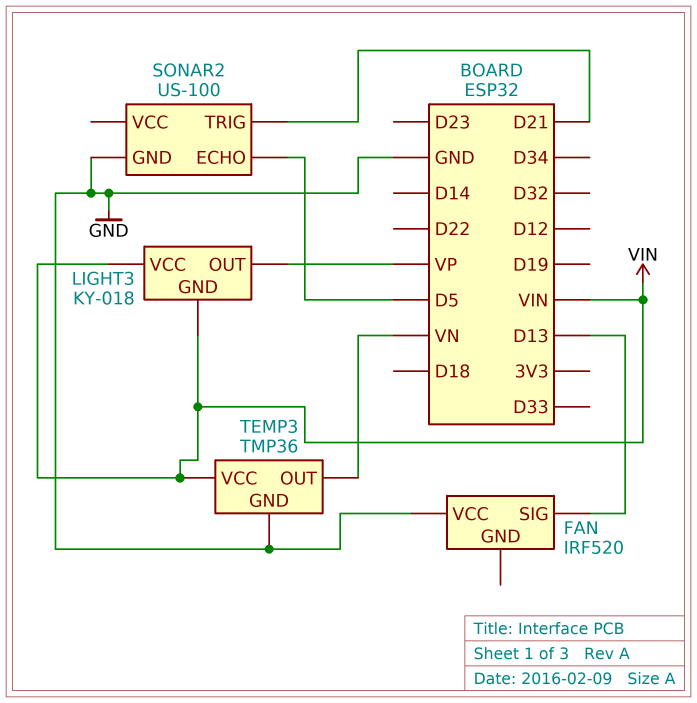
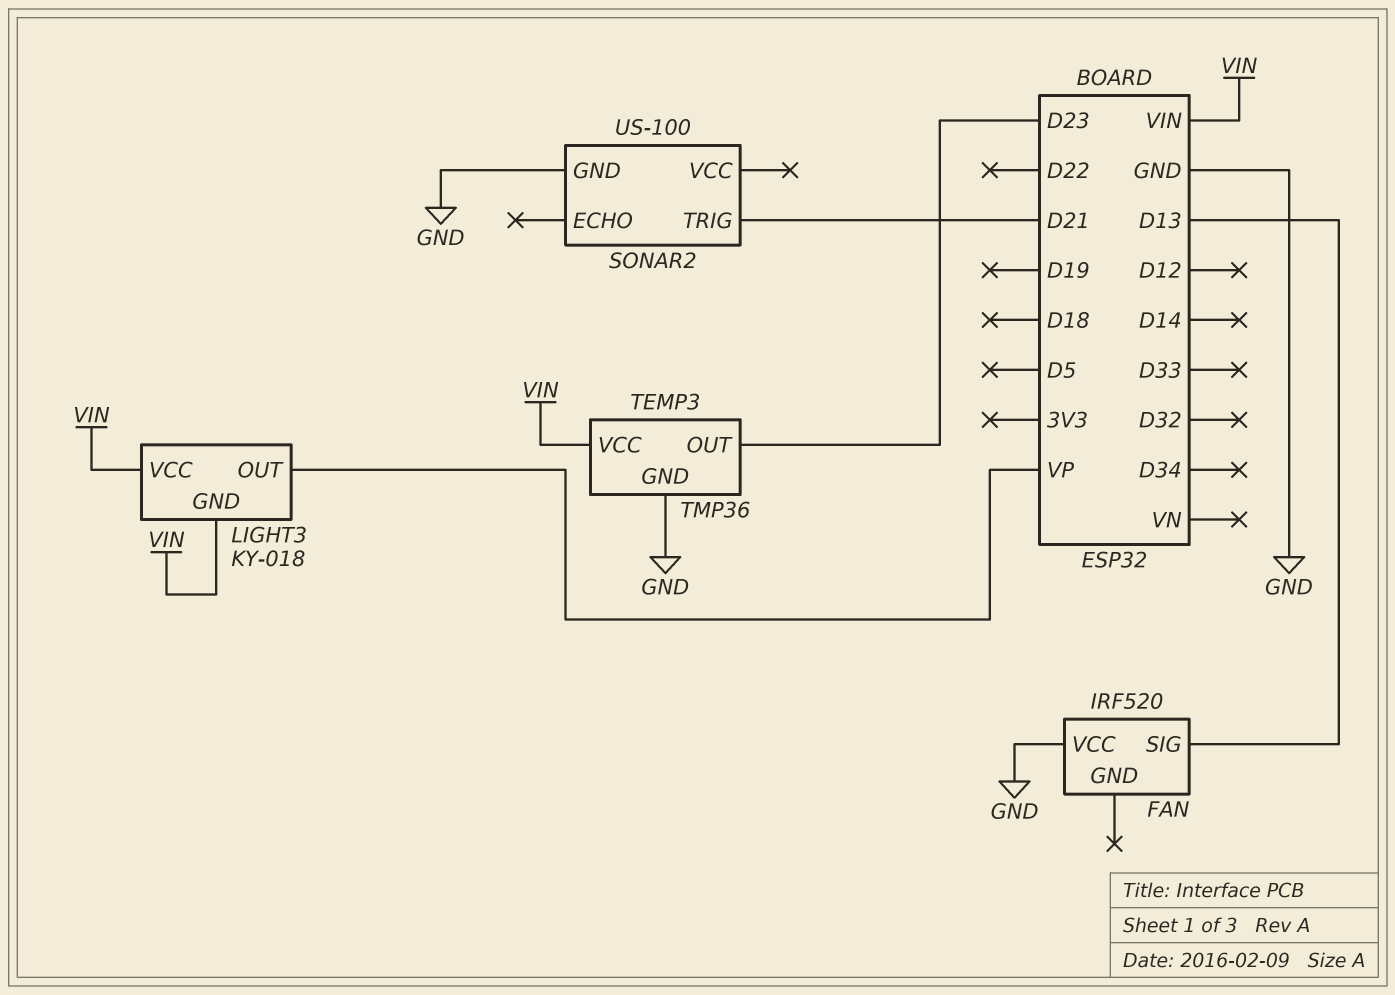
SONAR2 pin ECHO: D5 -> none
TEMP3 pin OUT: VN -> D23

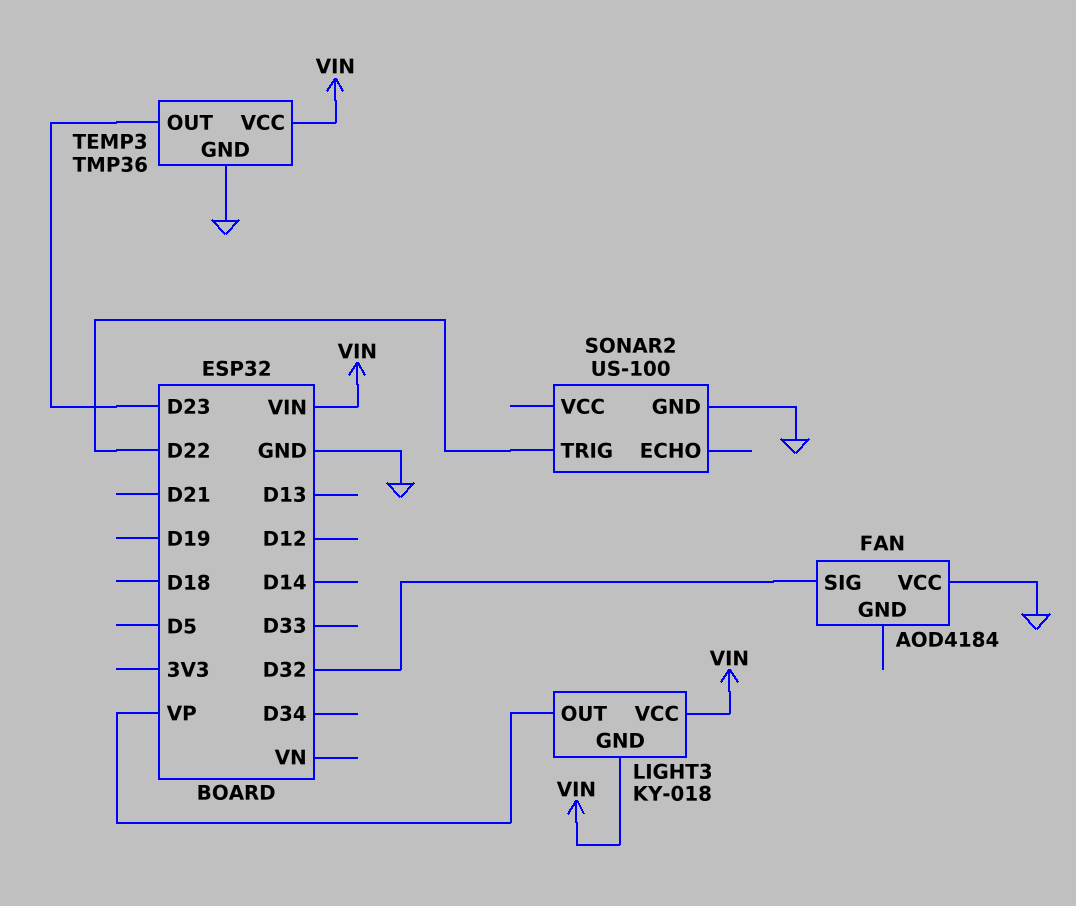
FAN: IRF520 -> AOD4184
FAN pin SIG: D13 -> D32
SONAR2 pin TRIG: D21 -> D22

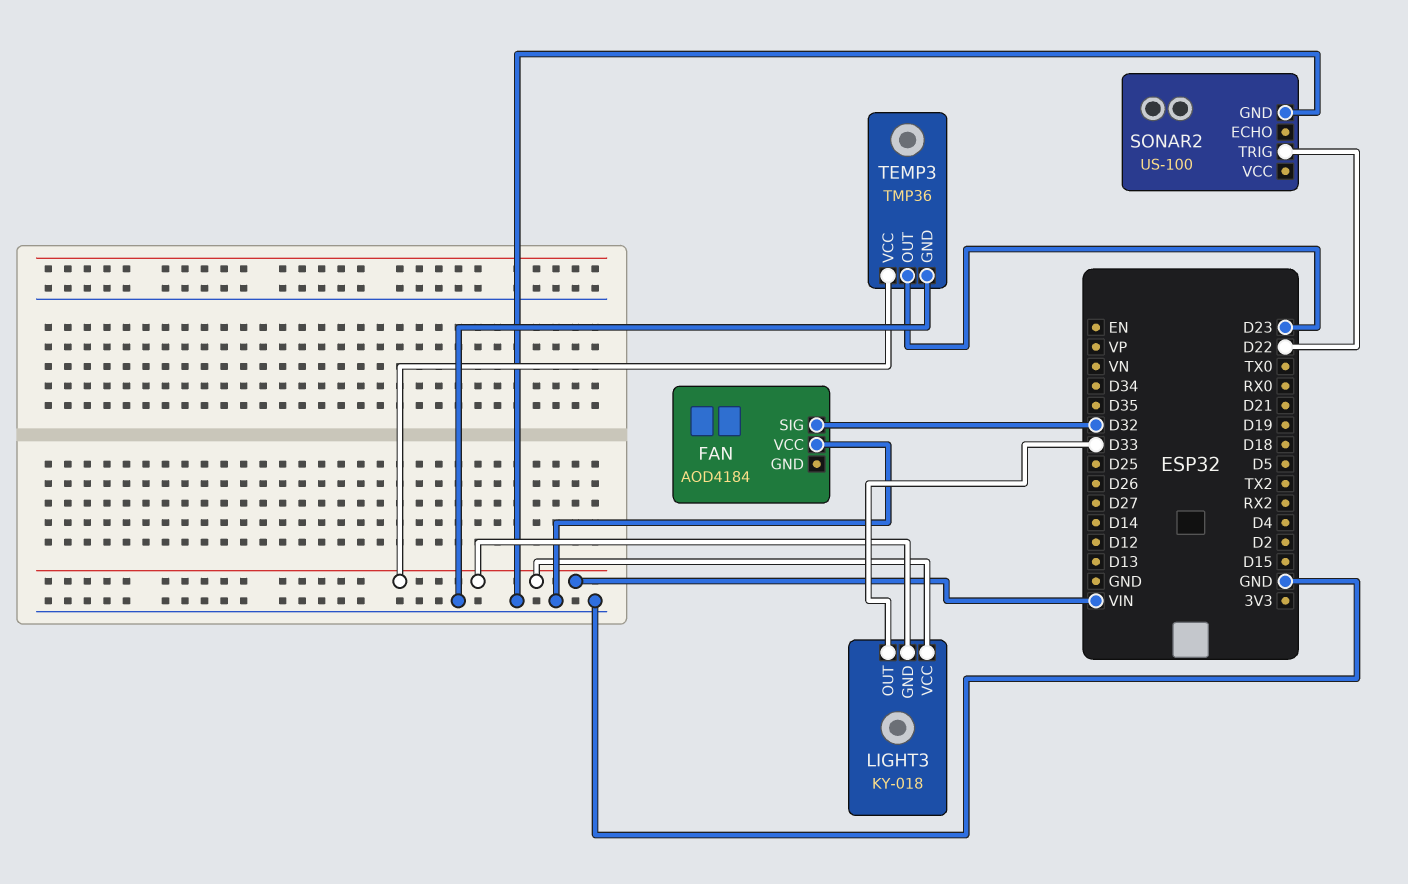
LIGHT3 pin OUT: VP -> D33

